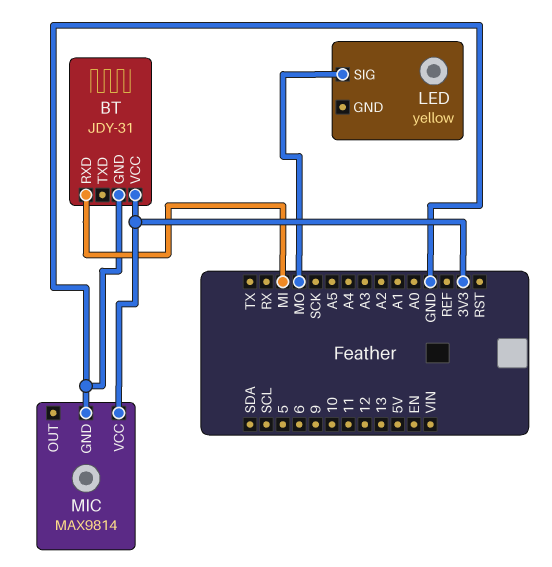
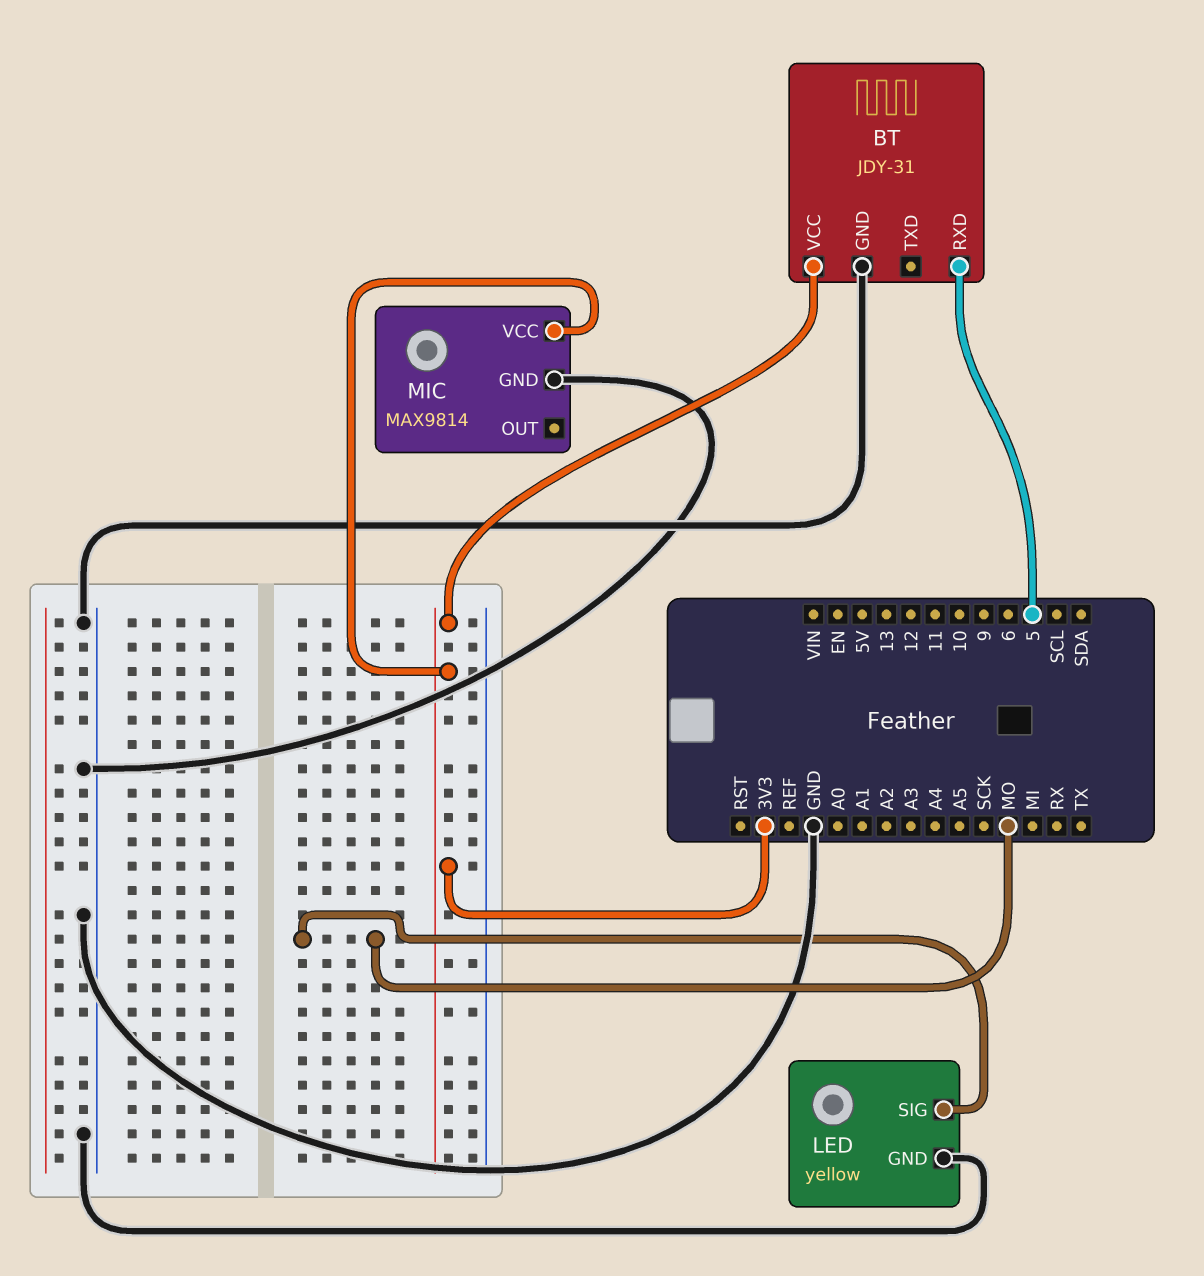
BT pin RXD: MI -> 5
LED pin GND: none -> GND

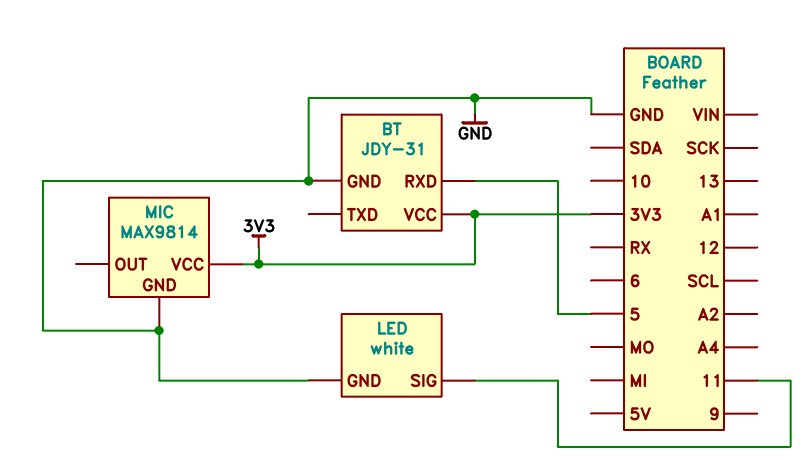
LED: yellow -> white
LED pin SIG: MO -> 11

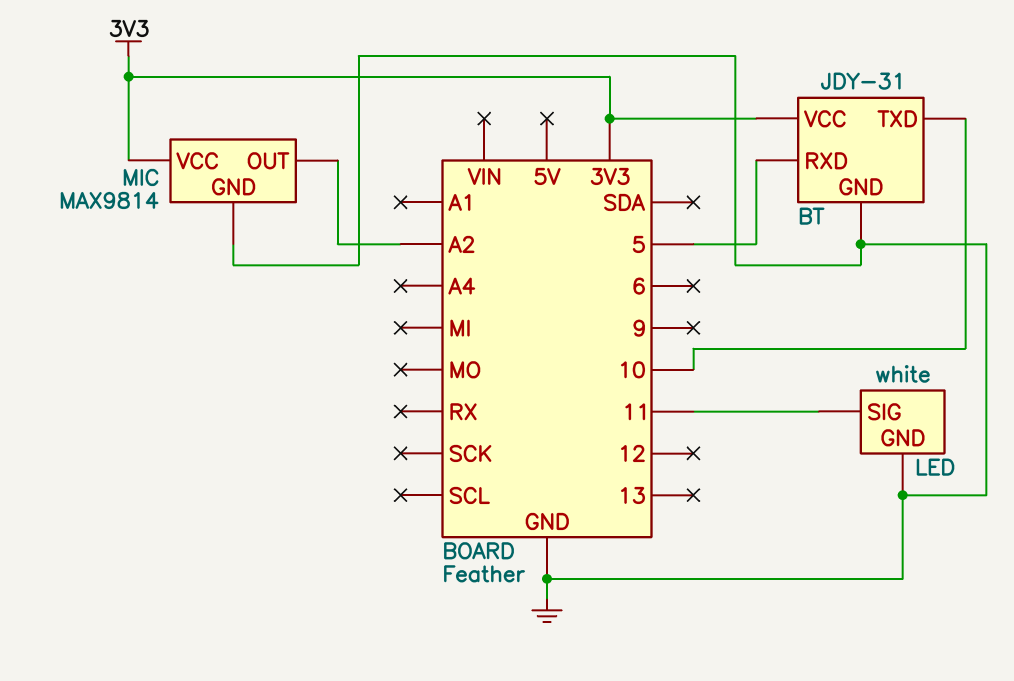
BT pin TXD: none -> 10
MIC pin OUT: none -> A2

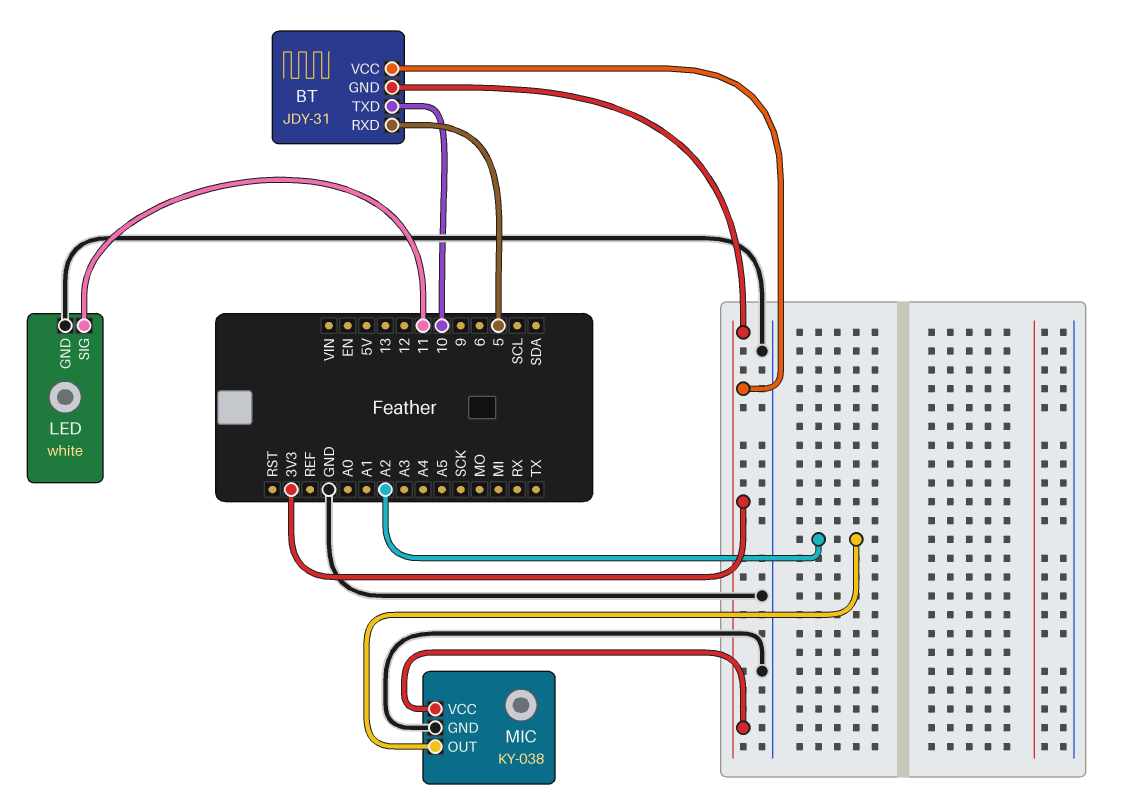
BT pin GND: GND -> 3V3
MIC: MAX9814 -> KY-038

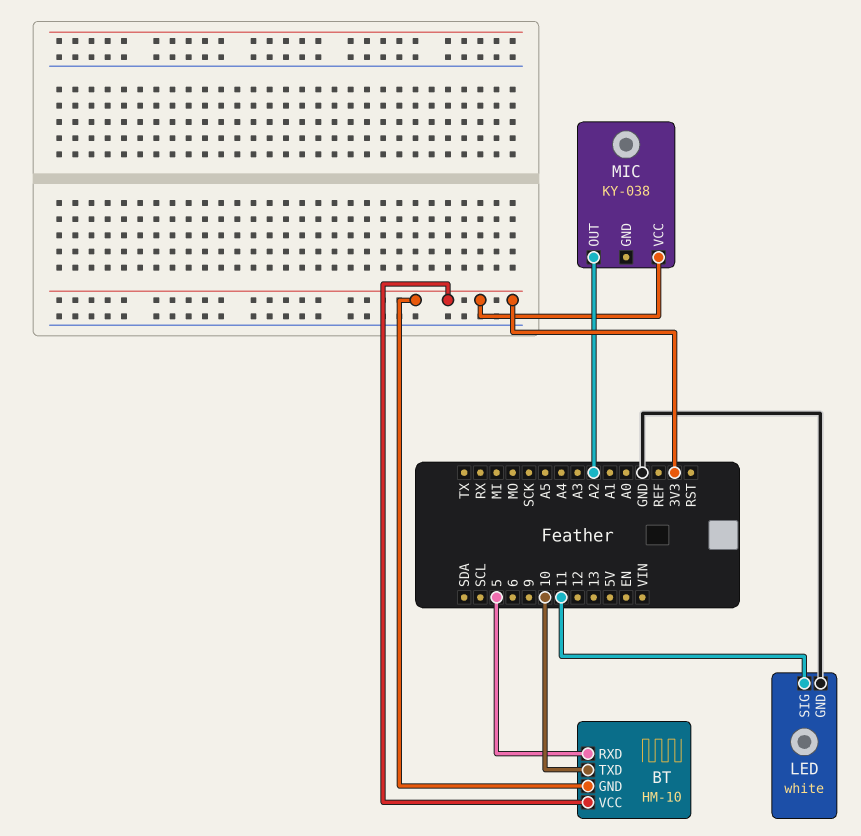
BT: JDY-31 -> HM-10
MIC pin GND: GND -> none

